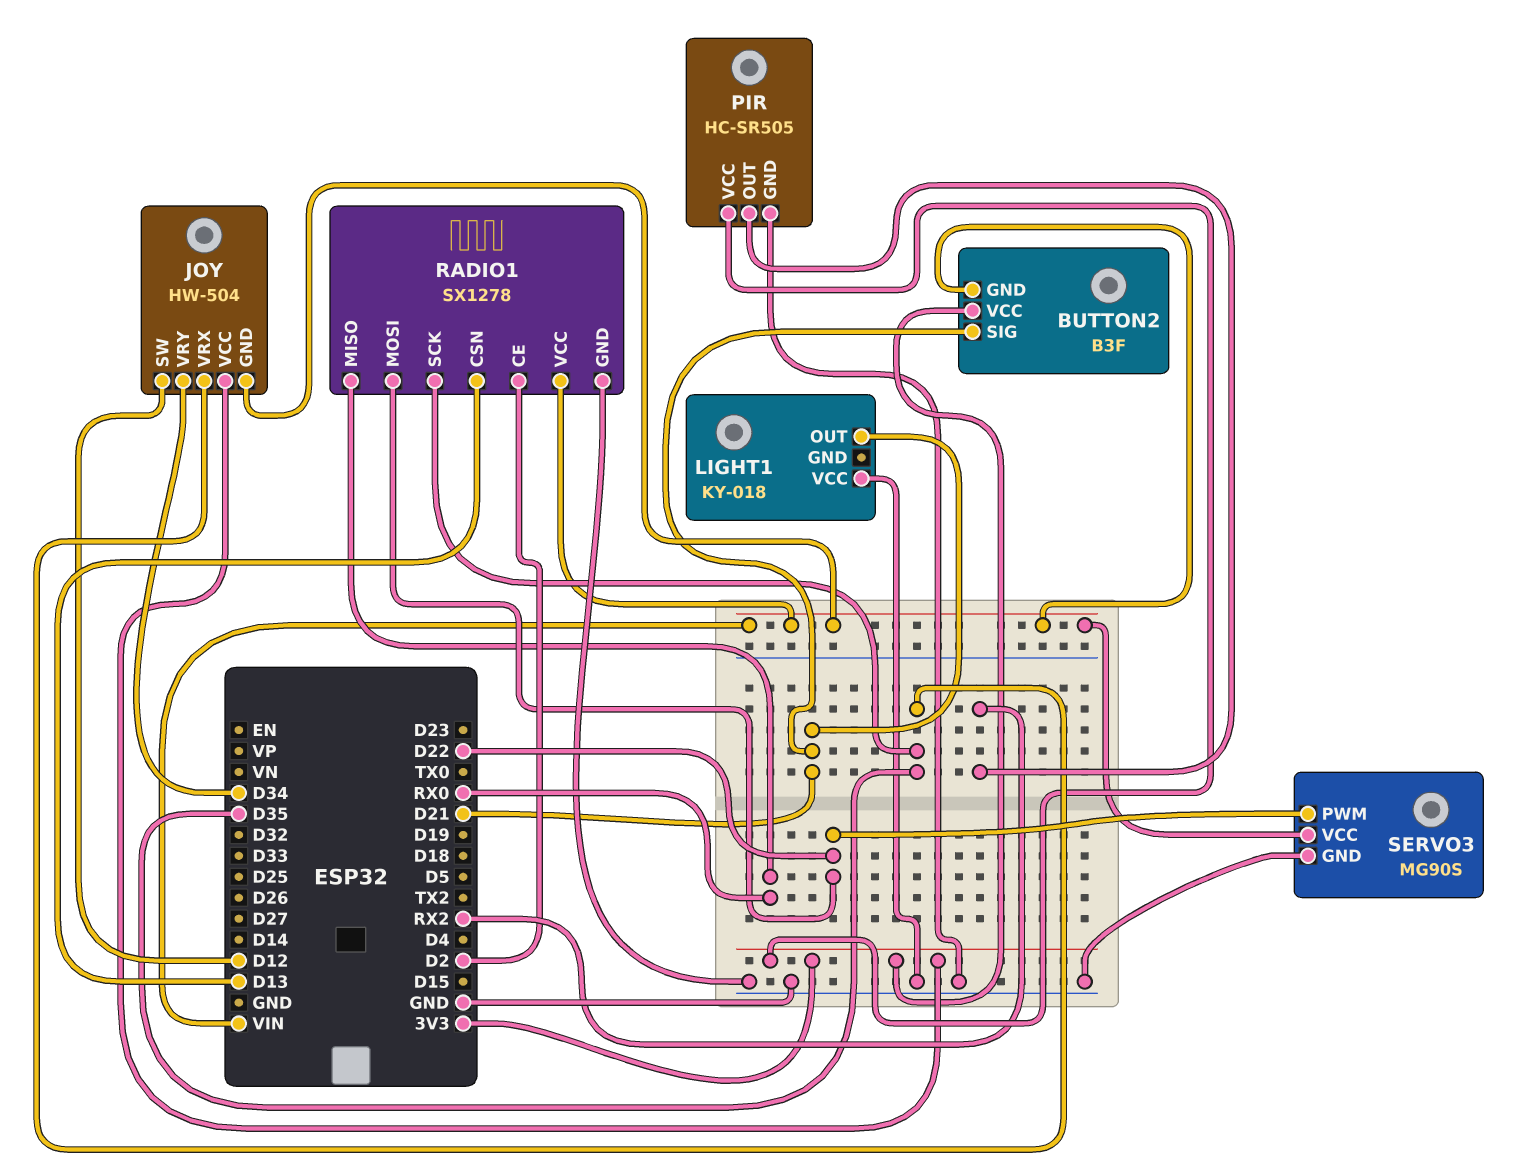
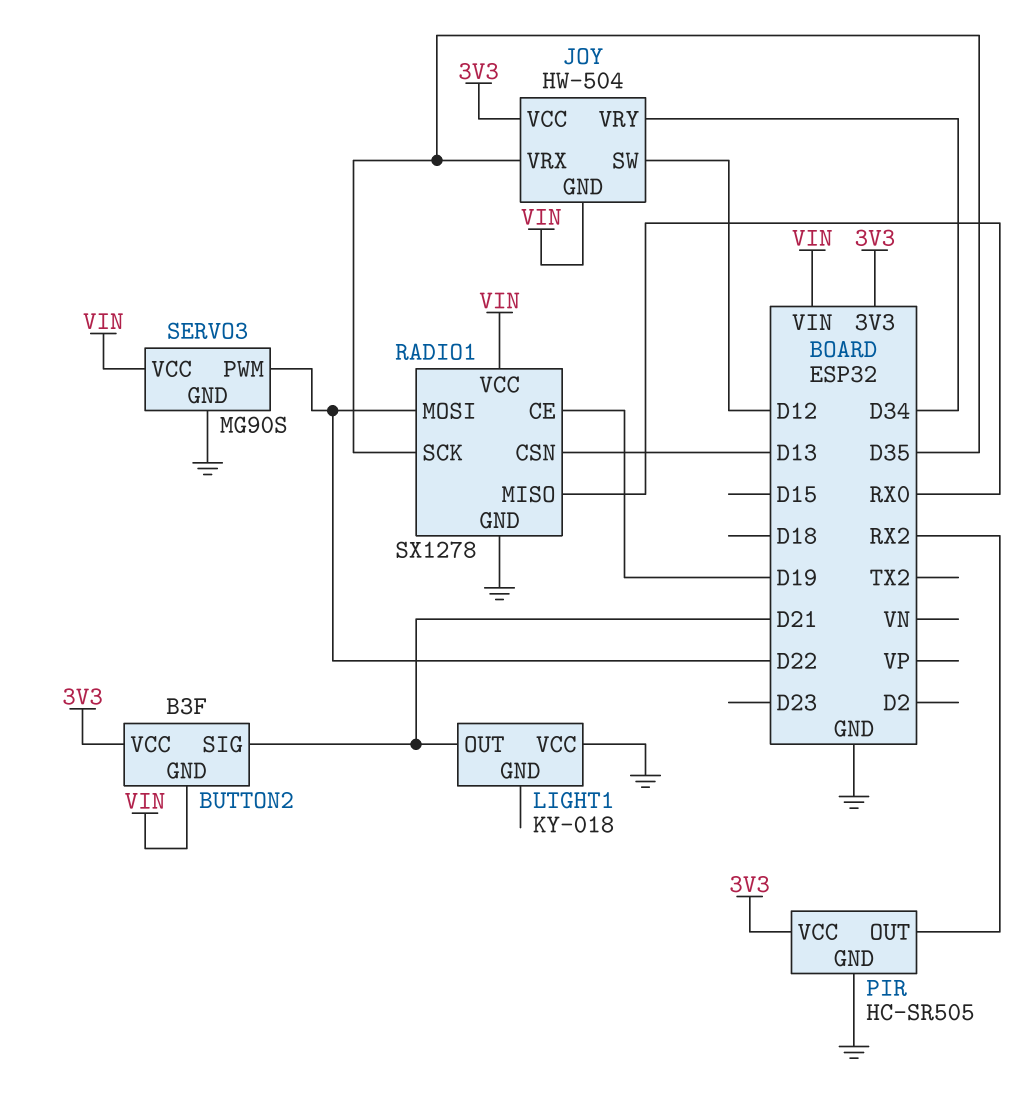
RADIO1 pin CE: D2 -> D19

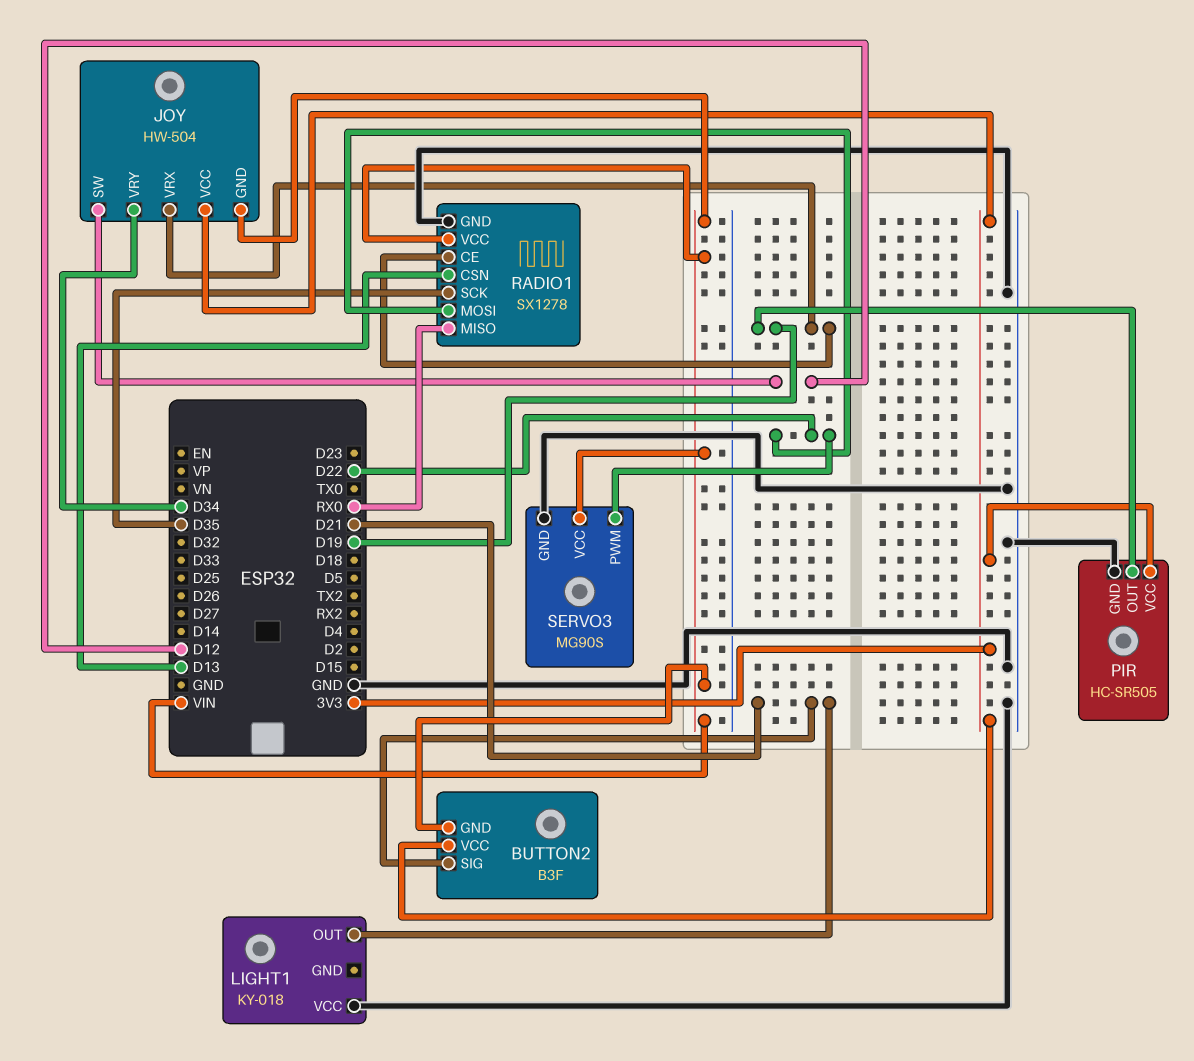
JOY pin VRX: D35 -> D19
PIR pin OUT: RX2 -> D19

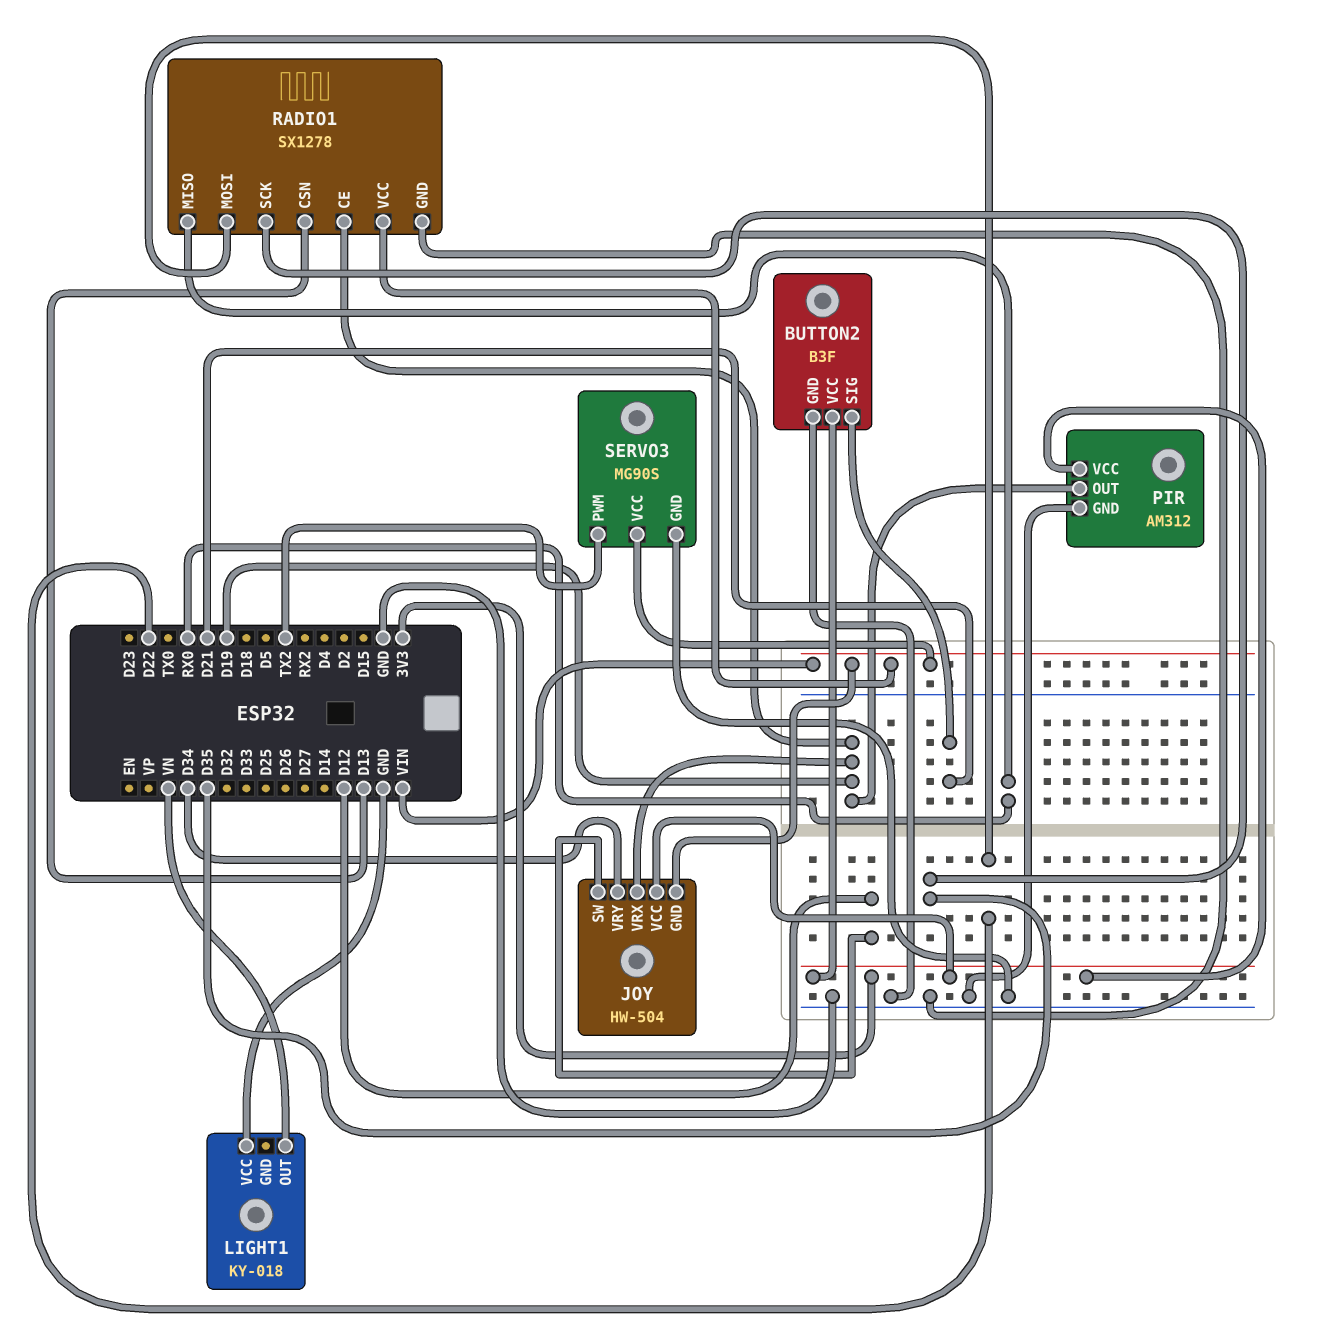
BUTTON2 pin GND: VIN -> GND
LIGHT1 pin OUT: D21 -> VN
PIR: HC-SR505 -> AM312
SERVO3 pin PWM: D22 -> TX2

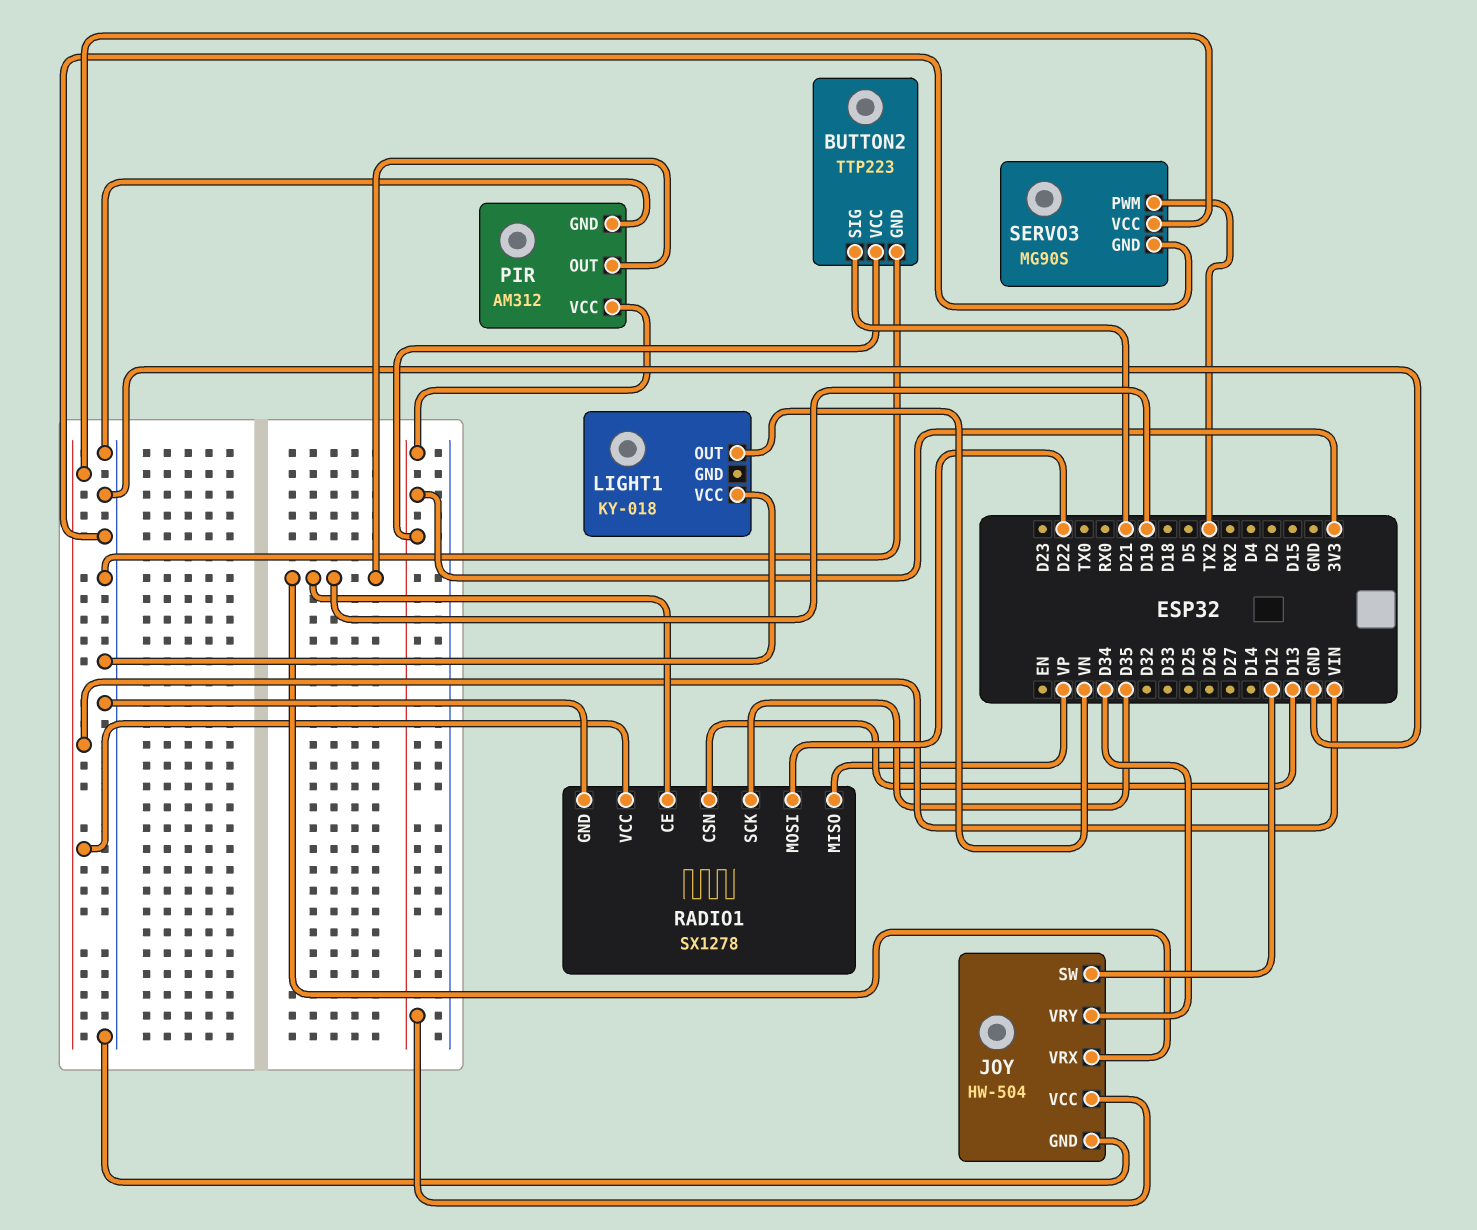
BUTTON2: B3F -> TTP223
JOY pin GND: VIN -> GND
RADIO1 pin MISO: RX0 -> VP

